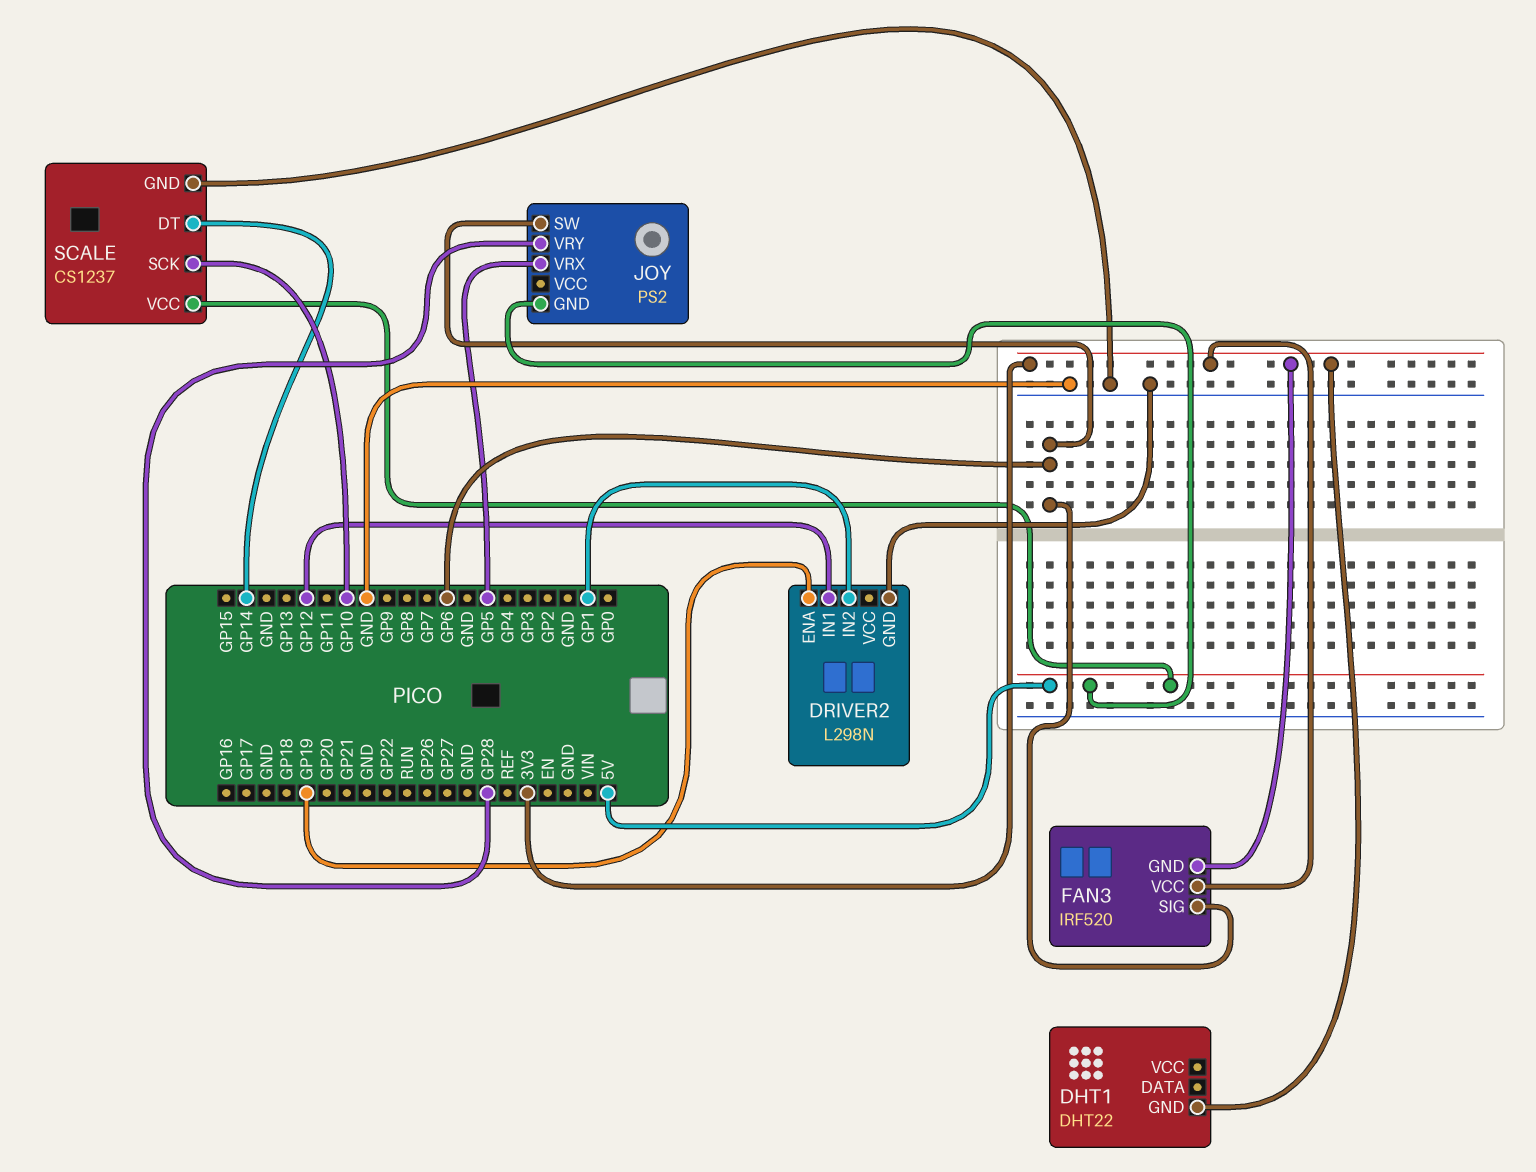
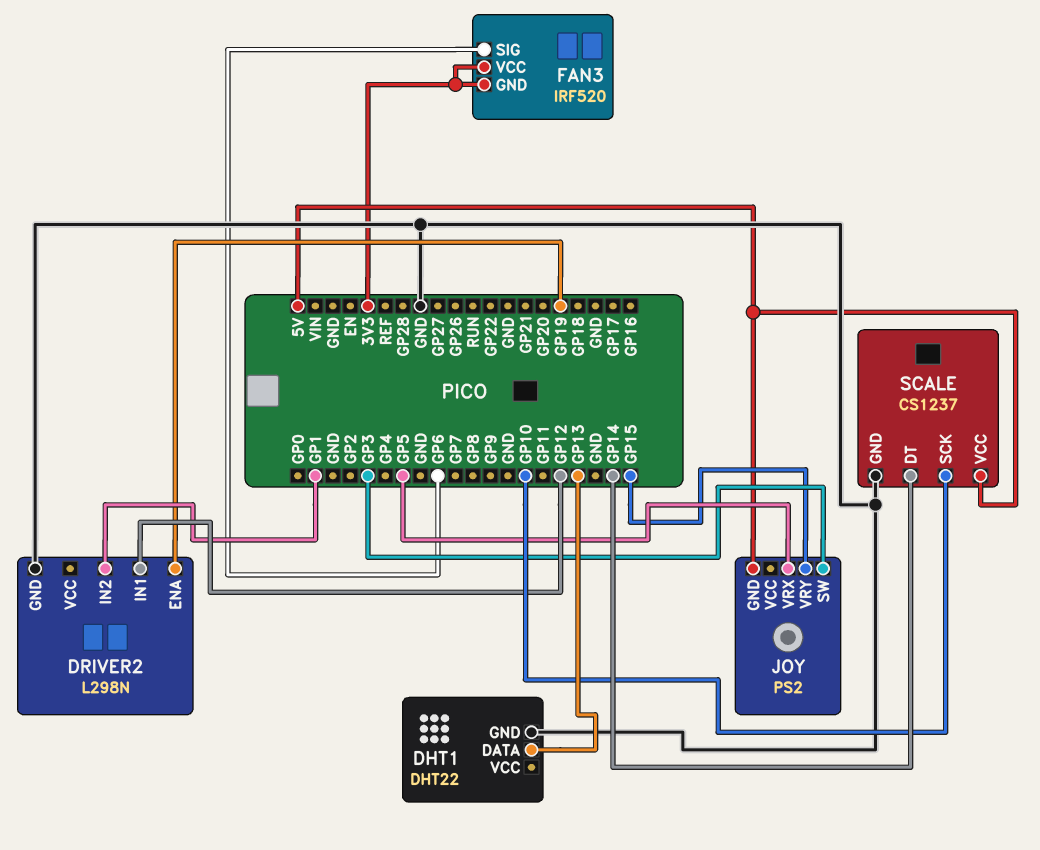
DHT1 pin DATA: none -> GP13
DHT1 pin GND: 3V3 -> GND
JOY pin SW: GP6 -> GP3
JOY pin VRY: GP28 -> GP15

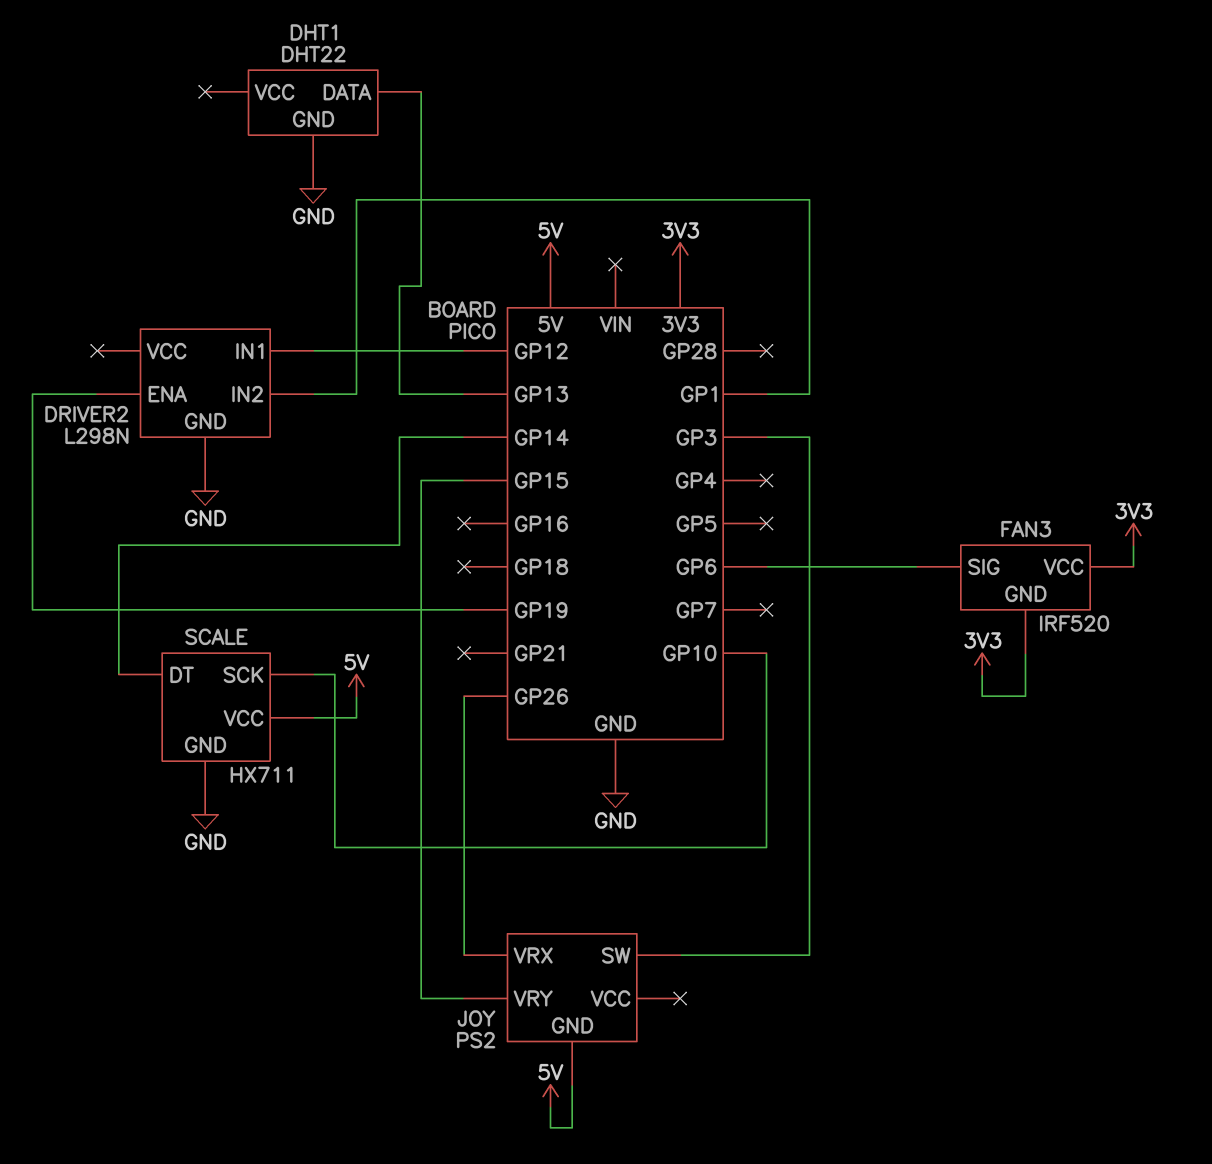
JOY pin VRX: GP5 -> GP26
SCALE: CS1237 -> HX711

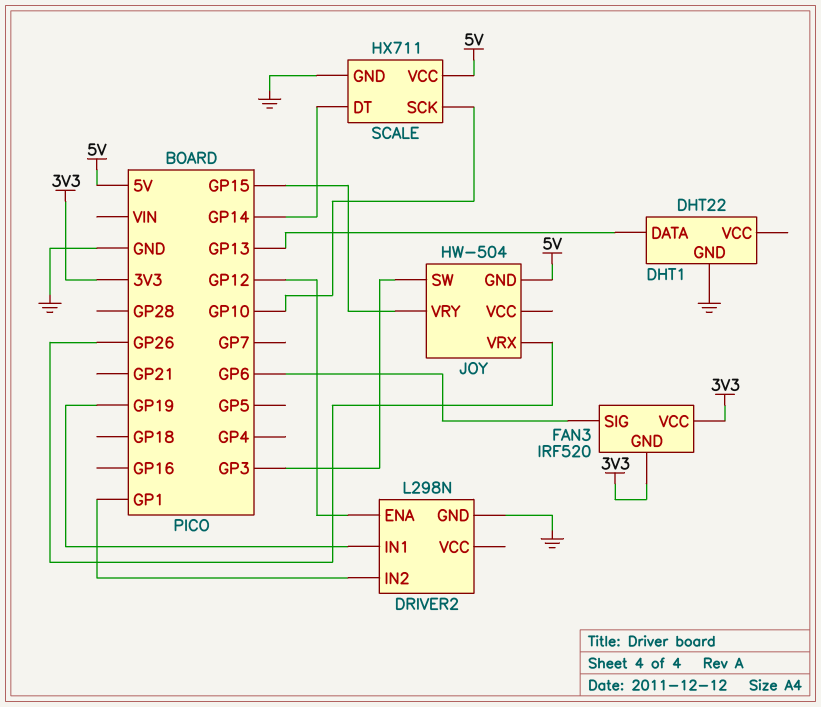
DRIVER2 pin ENA: GP19 -> GP12
DRIVER2 pin IN1: GP12 -> GP19
JOY: PS2 -> HW-504

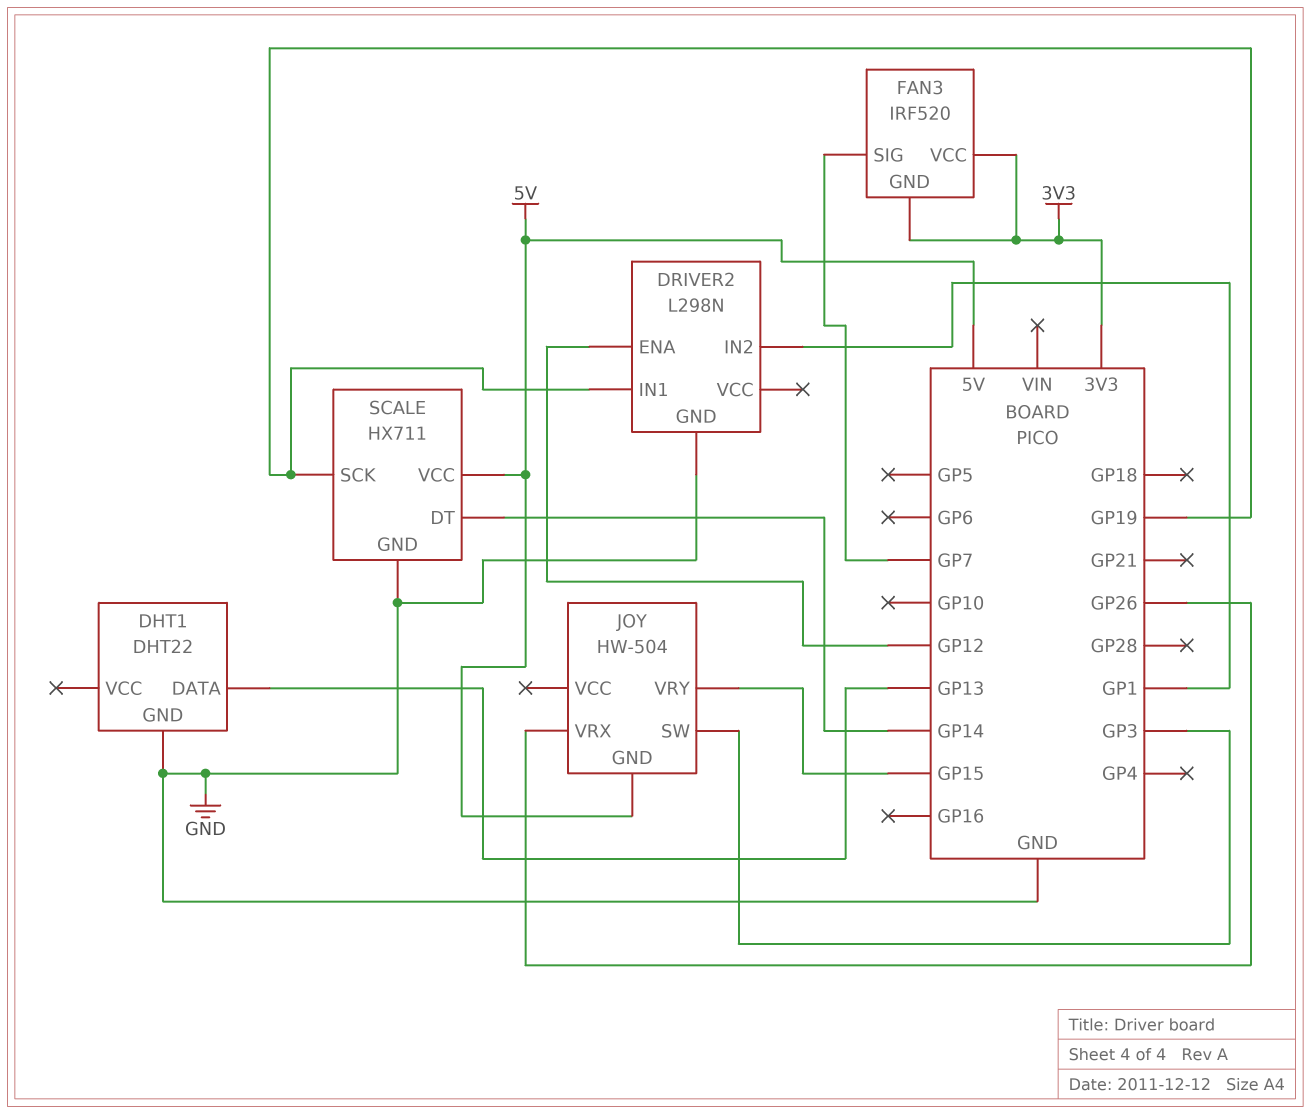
FAN3 pin SIG: GP6 -> GP7
SCALE pin SCK: GP10 -> GP19

